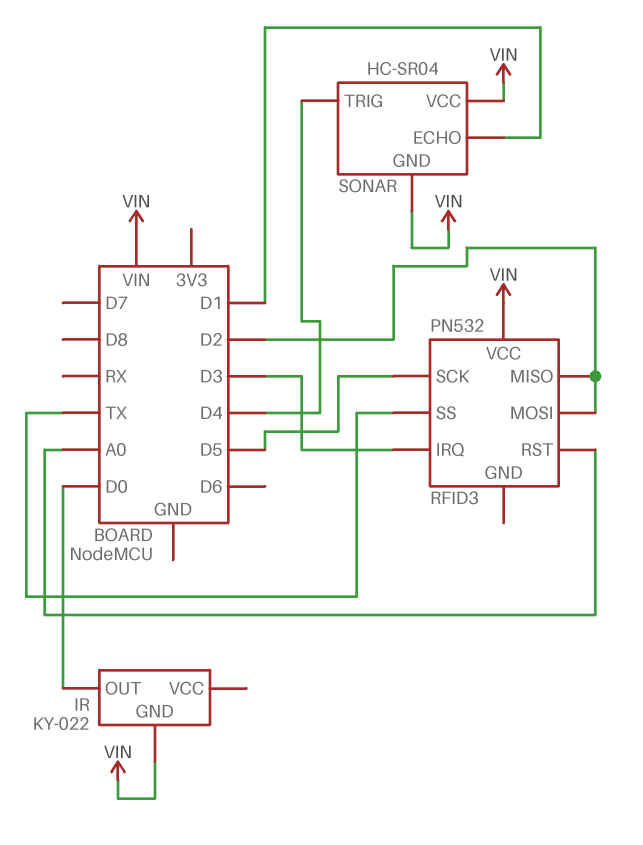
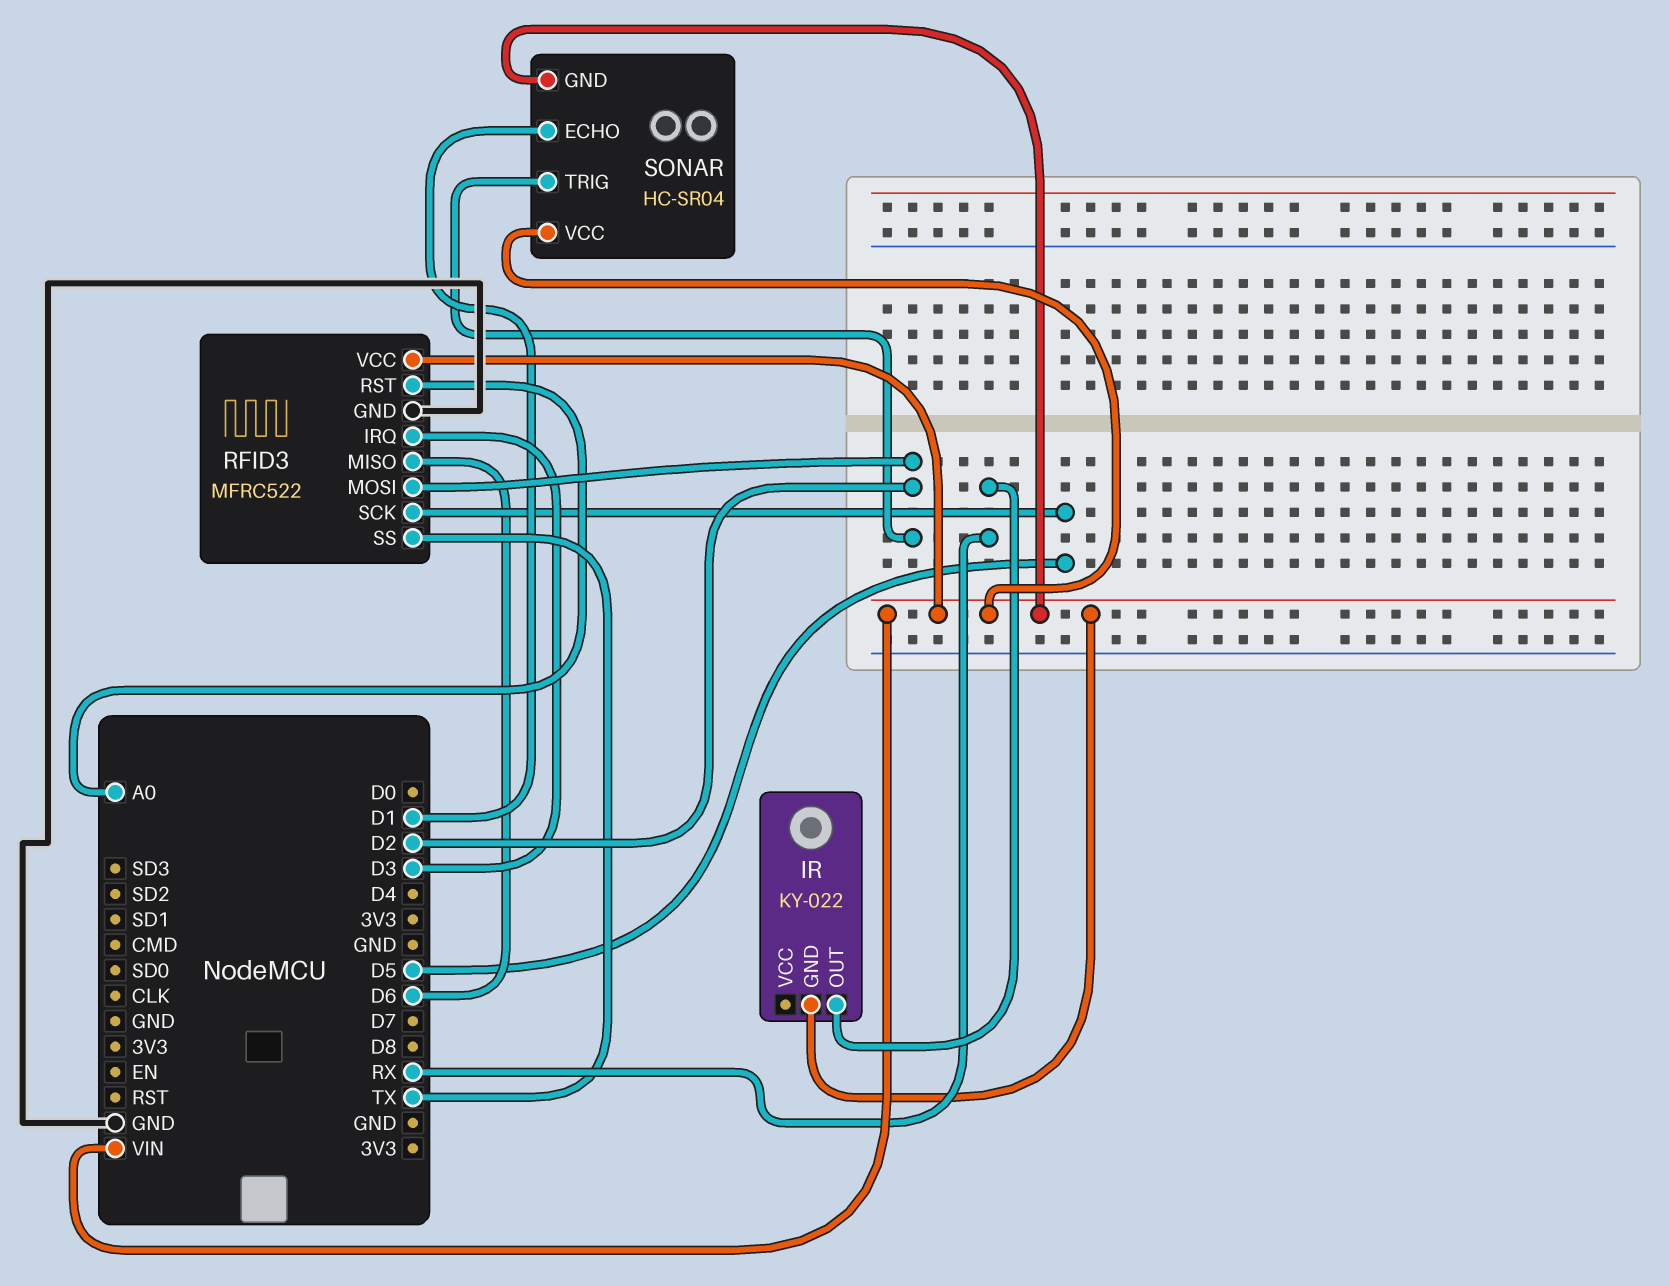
IR pin OUT: D0 -> RX
RFID3: PN532 -> MFRC522
RFID3 pin GND: none -> GND
RFID3 pin MISO: D2 -> D6
SONAR pin TRIG: D4 -> D2

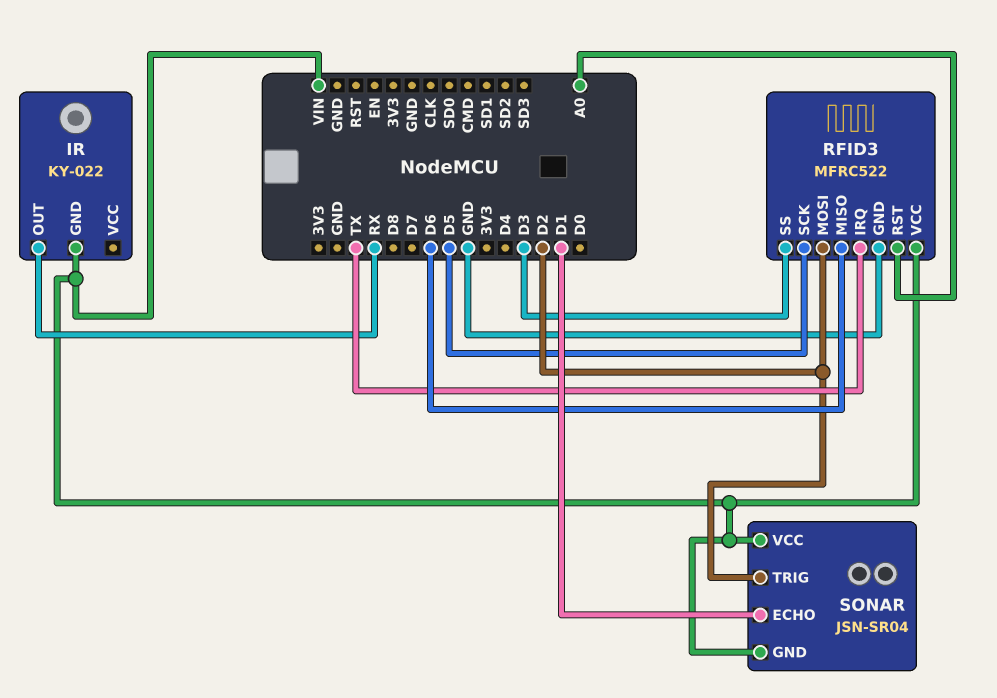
RFID3 pin IRQ: D3 -> TX
RFID3 pin SS: TX -> D3
SONAR: HC-SR04 -> JSN-SR04

